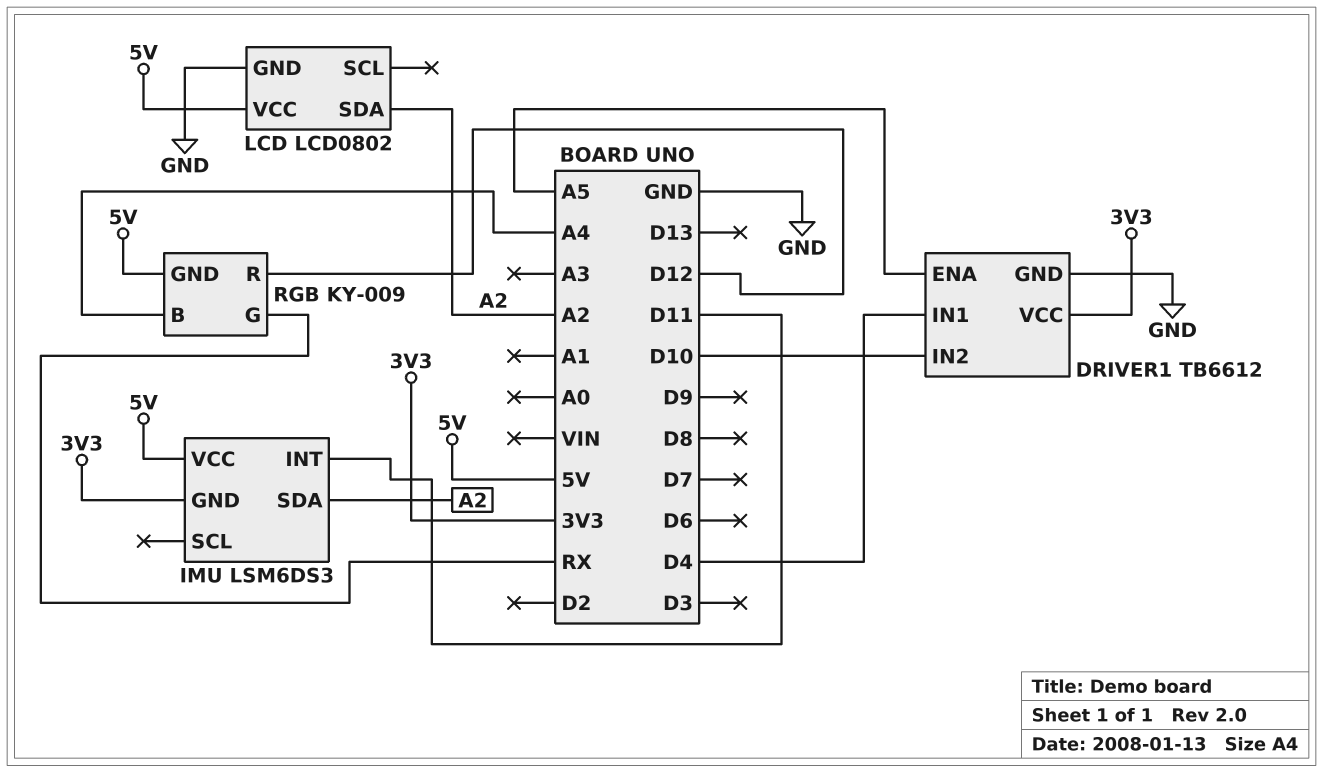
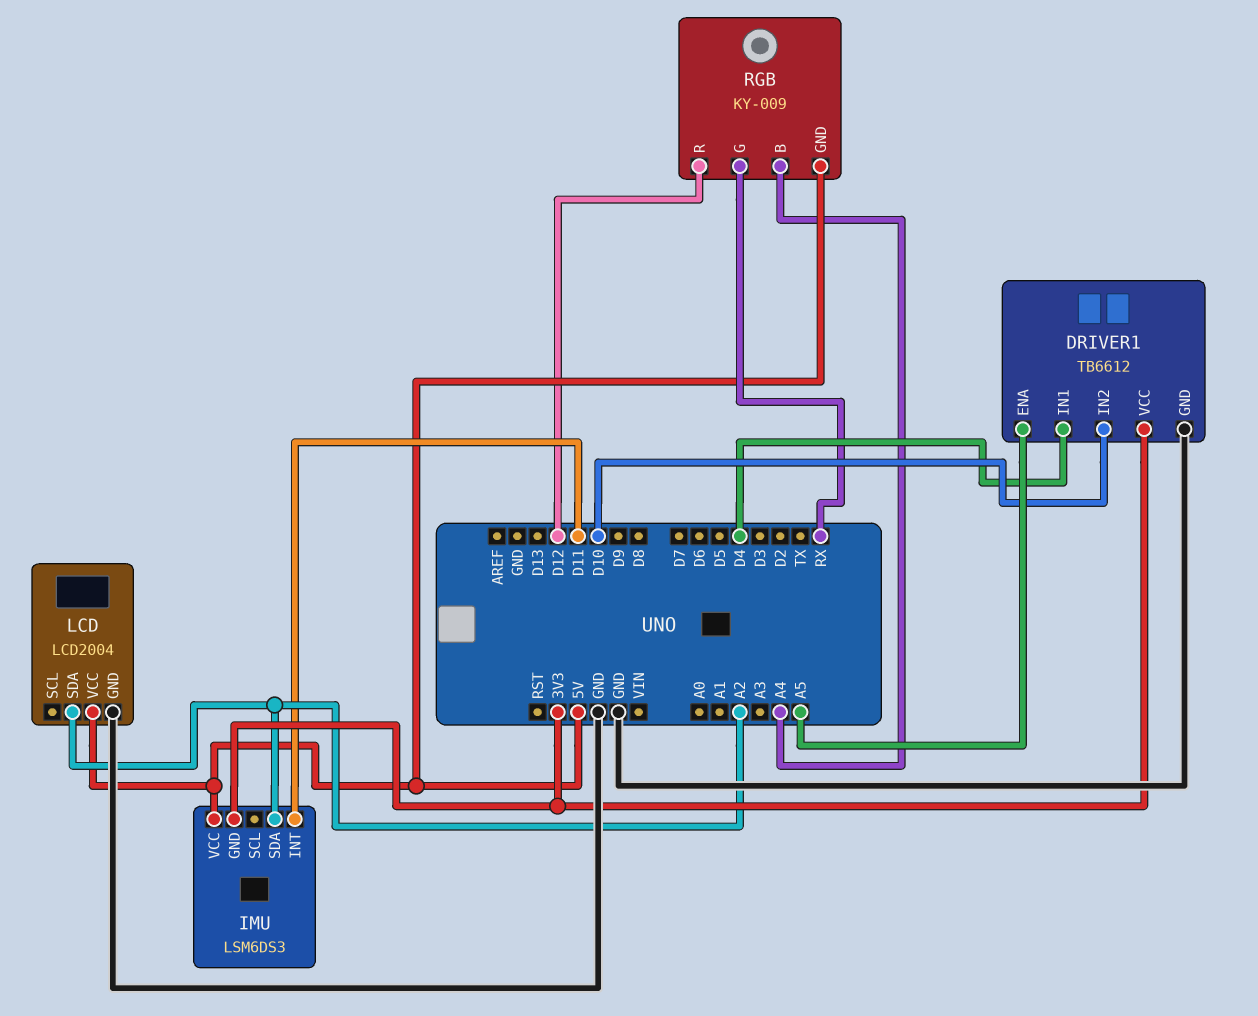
LCD: LCD0802 -> LCD2004

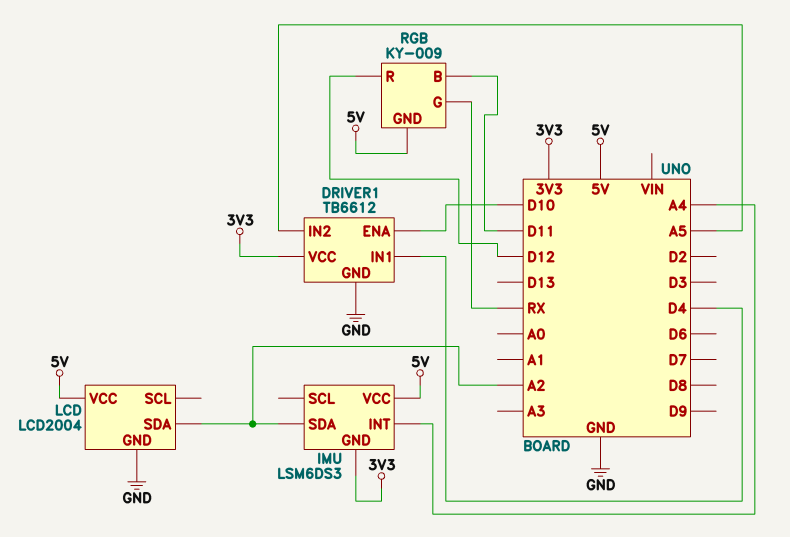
DRIVER1 pin ENA: A5 -> D10
DRIVER1 pin IN2: D10 -> A5
IMU pin INT: D11 -> A4
RGB pin B: A4 -> D11

